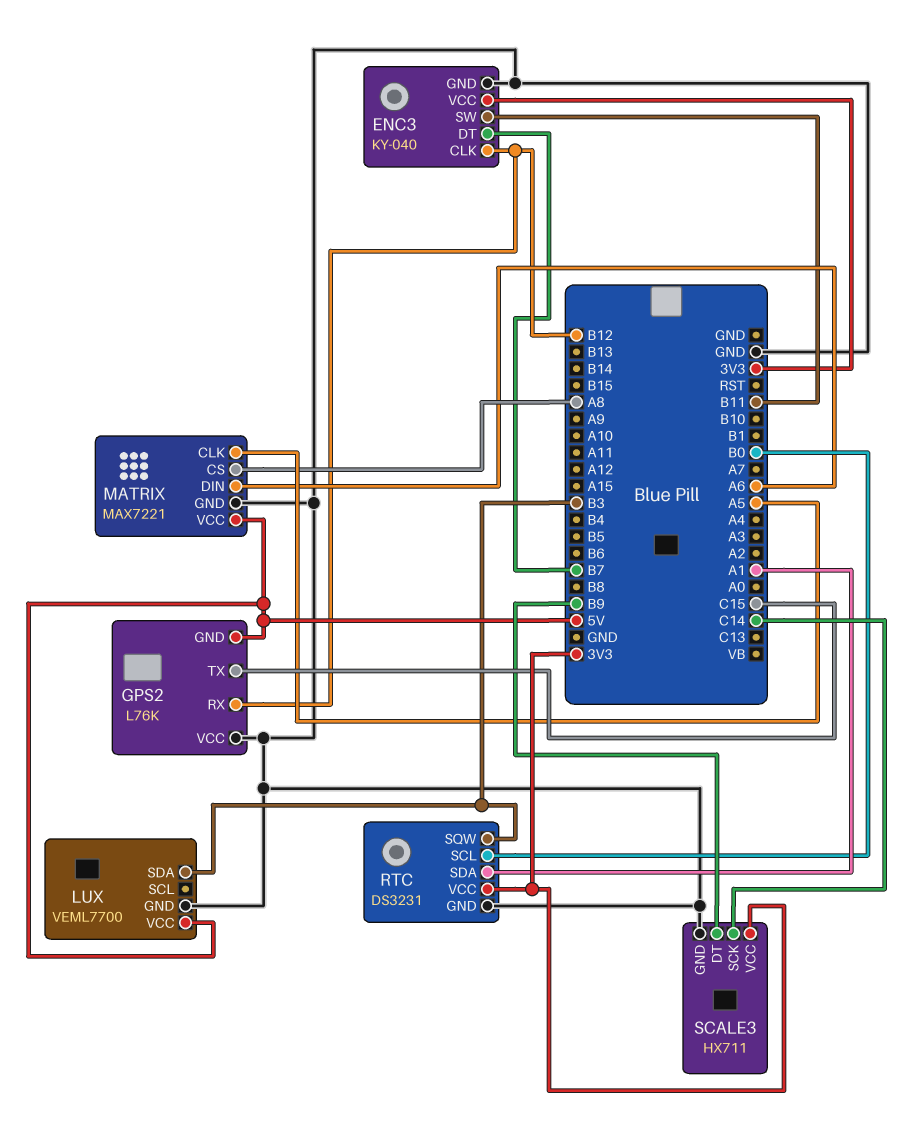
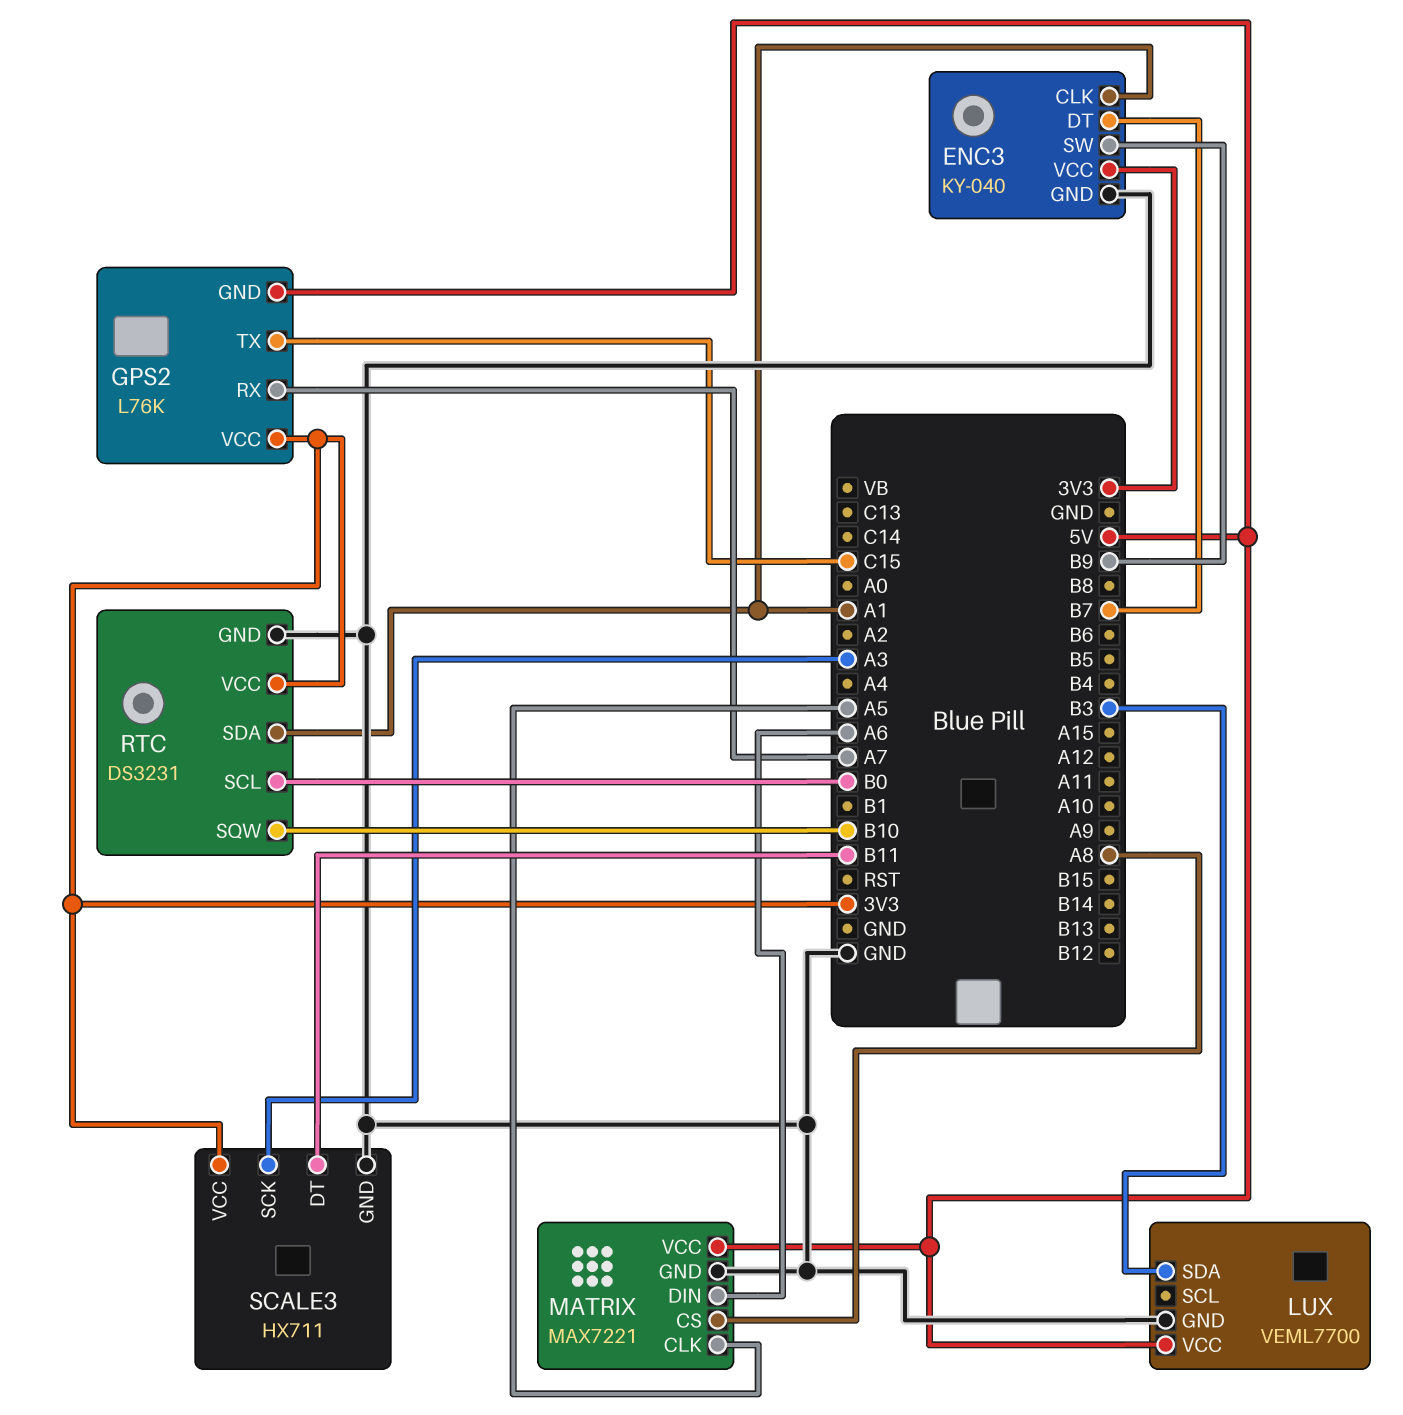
ENC3 pin CLK: B12 -> A1
ENC3 pin SW: B11 -> B9
GPS2 pin RX: B12 -> A7
GPS2 pin VCC: GND -> 3V3
RTC pin SQW: B3 -> B10
SCALE3 pin DT: B9 -> B11
SCALE3 pin SCK: C14 -> A3

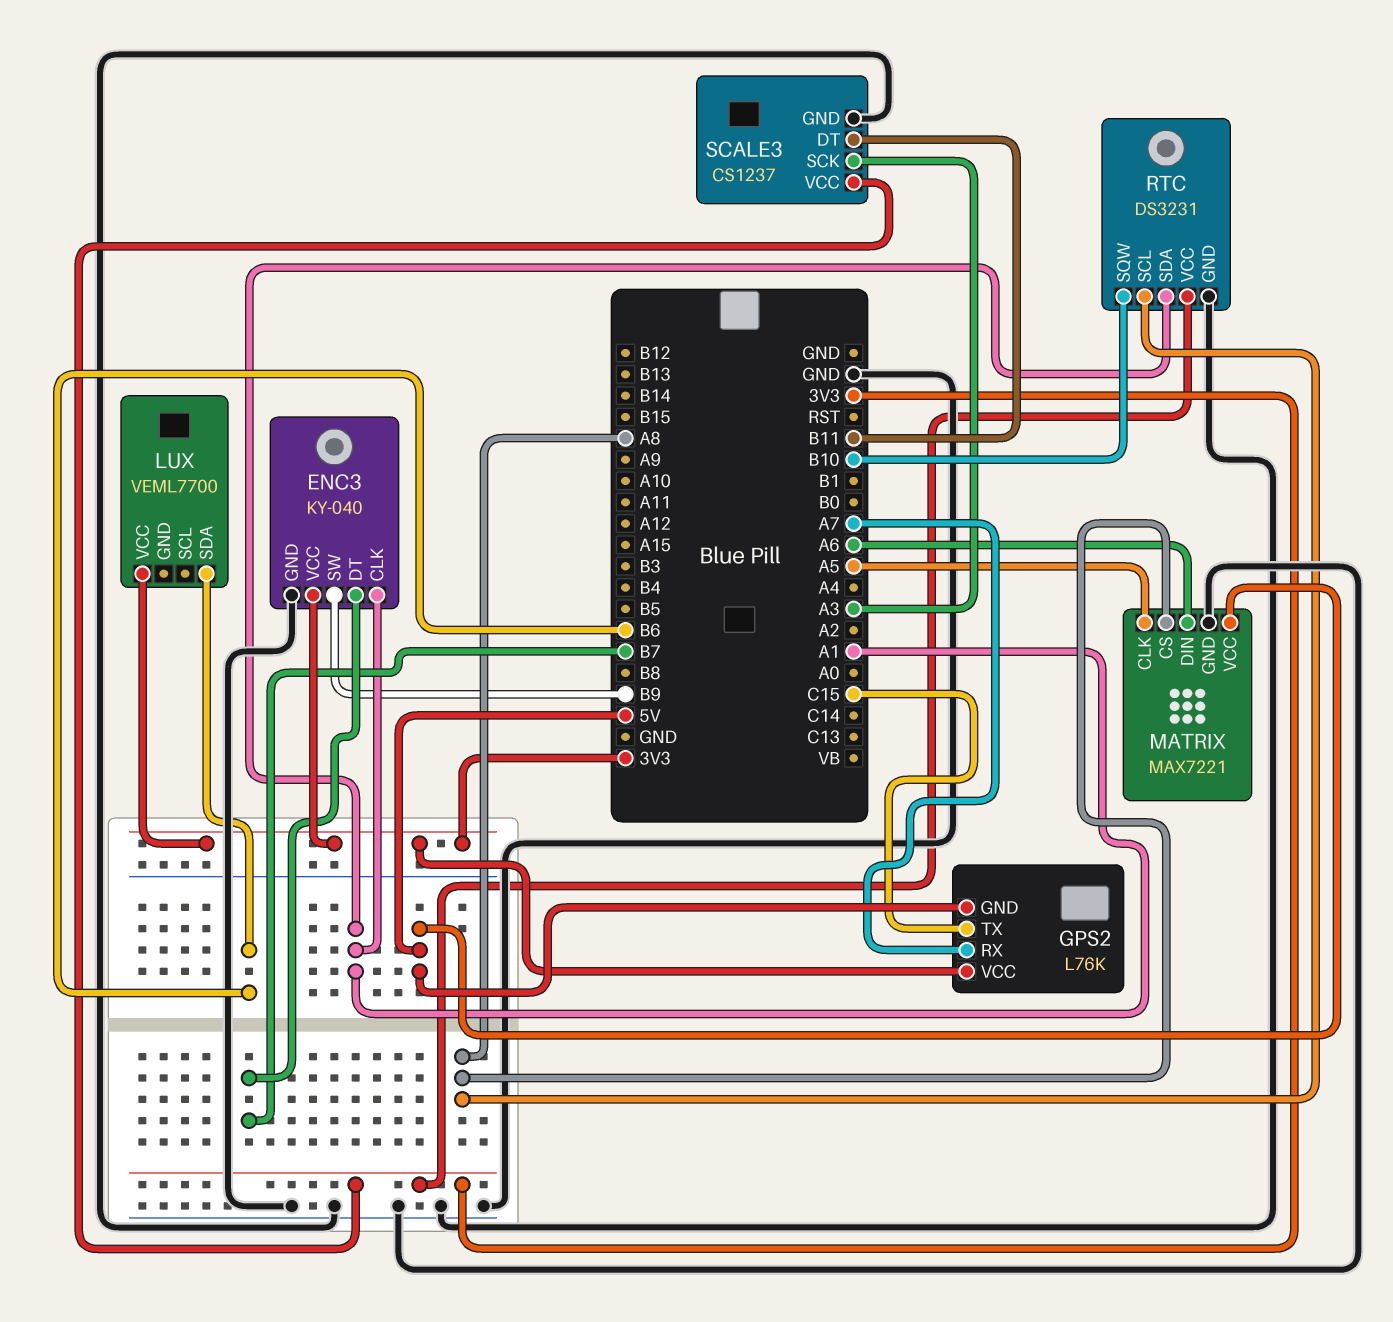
LUX pin GND: GND -> none
LUX pin SDA: B3 -> B6
LUX pin VCC: 5V -> 3V3
RTC pin SCL: B0 -> A8
SCALE3: HX711 -> CS1237

